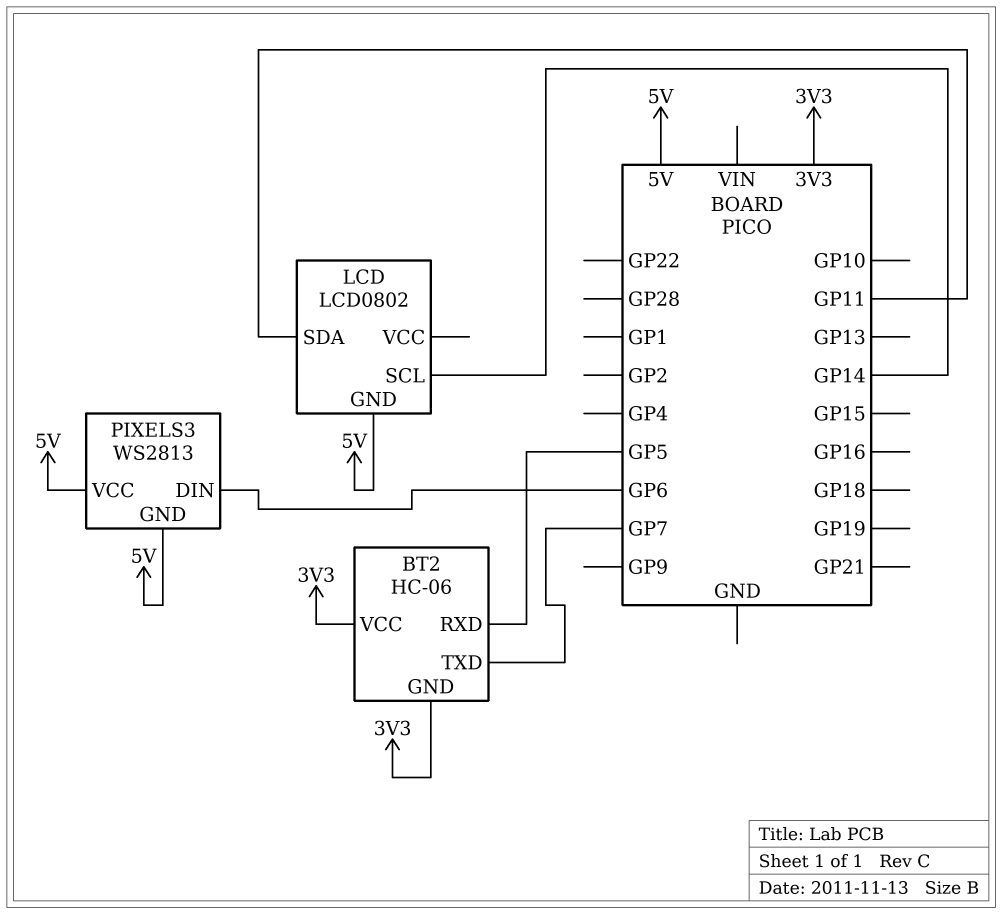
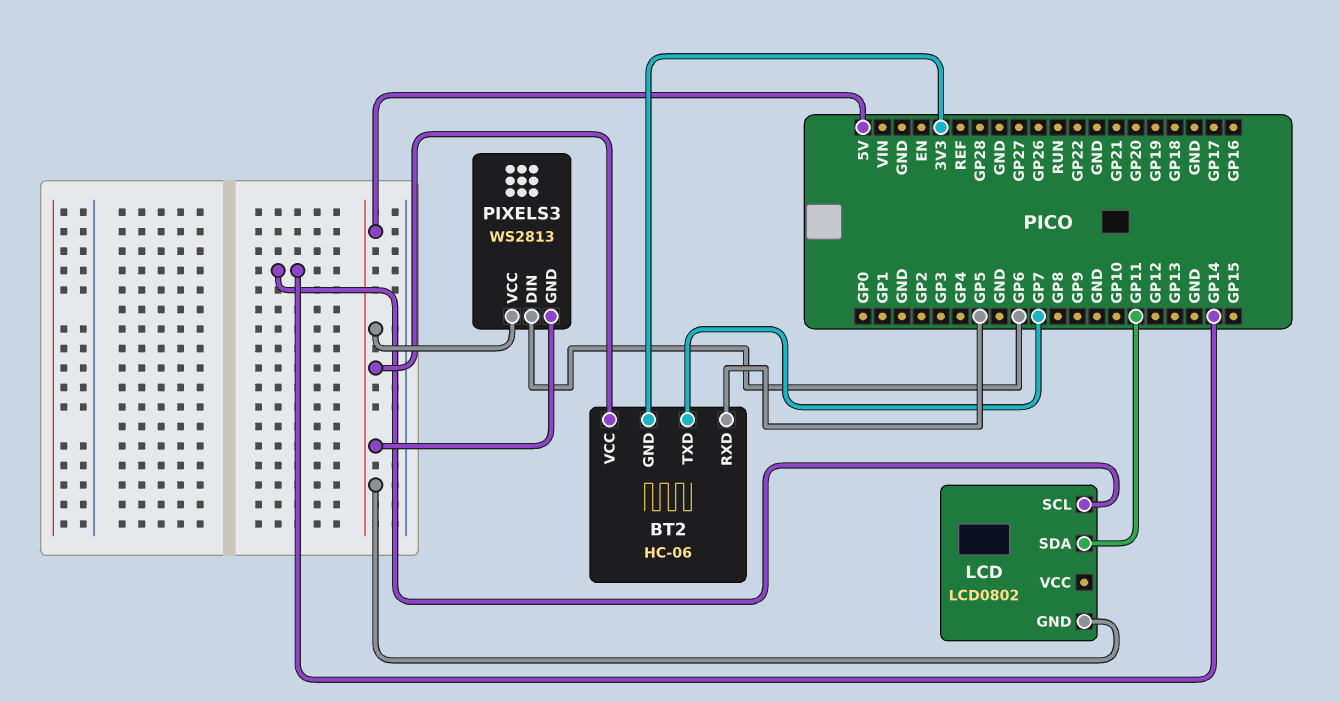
BT2 pin VCC: 3V3 -> 5V

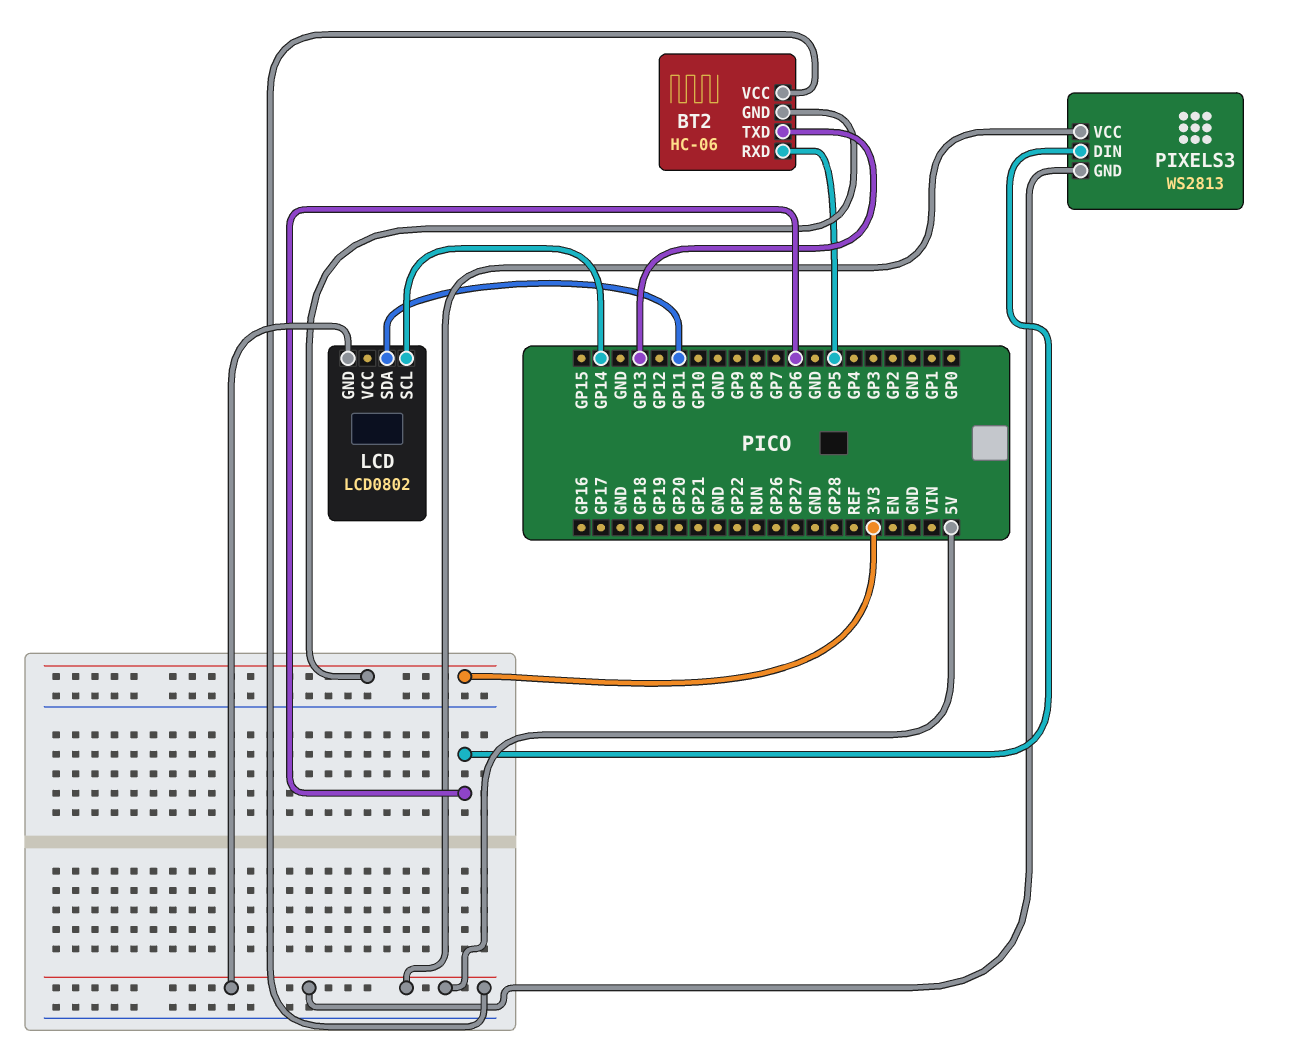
BT2 pin TXD: GP7 -> GP13

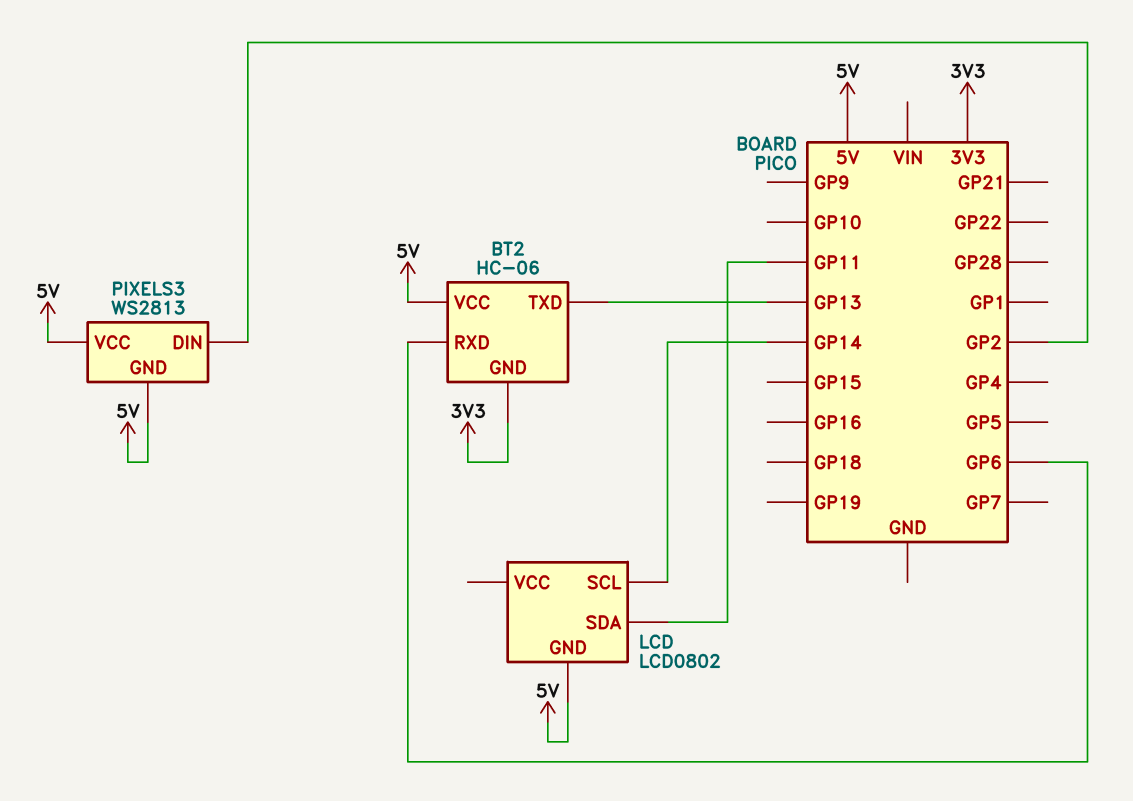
BT2 pin RXD: GP5 -> GP6
PIXELS3 pin DIN: GP6 -> GP2

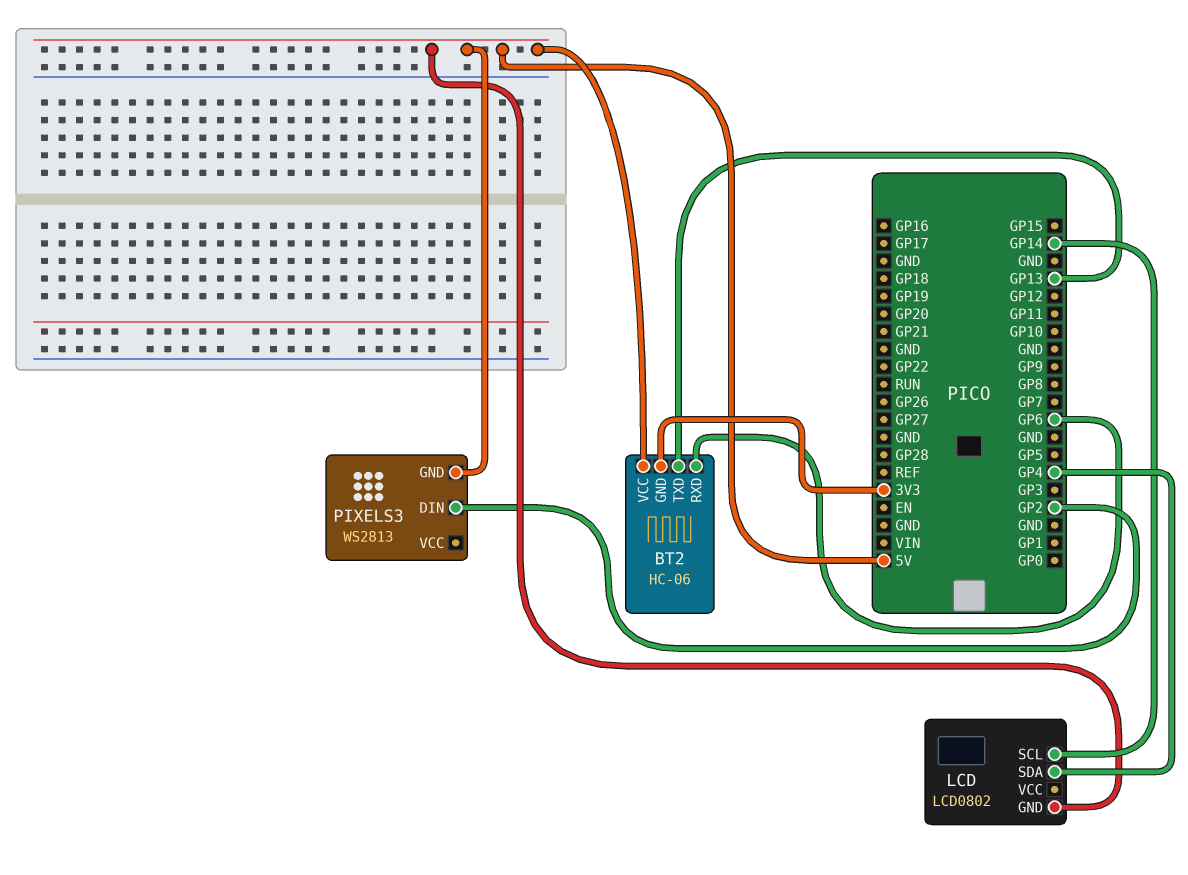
LCD pin SDA: GP11 -> GP4
PIXELS3 pin VCC: 5V -> none

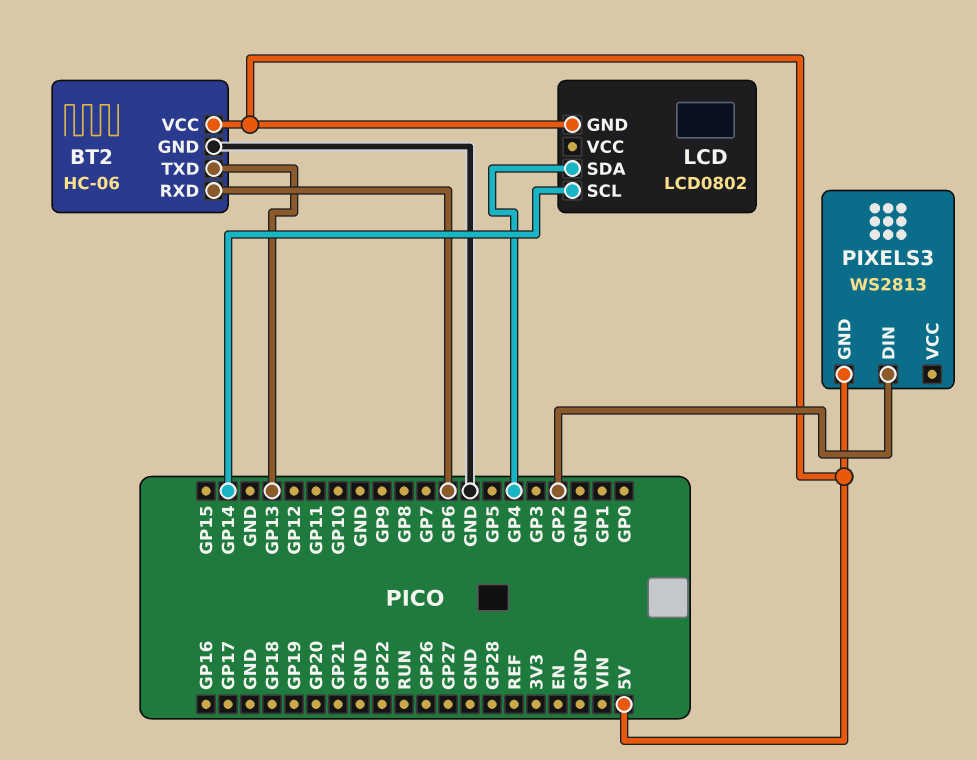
BT2 pin GND: 3V3 -> GND

